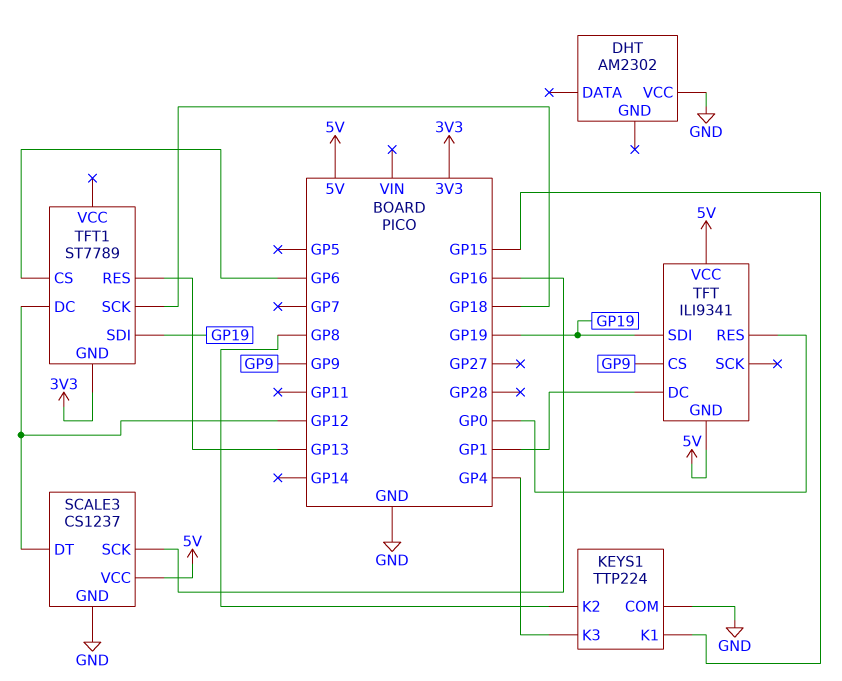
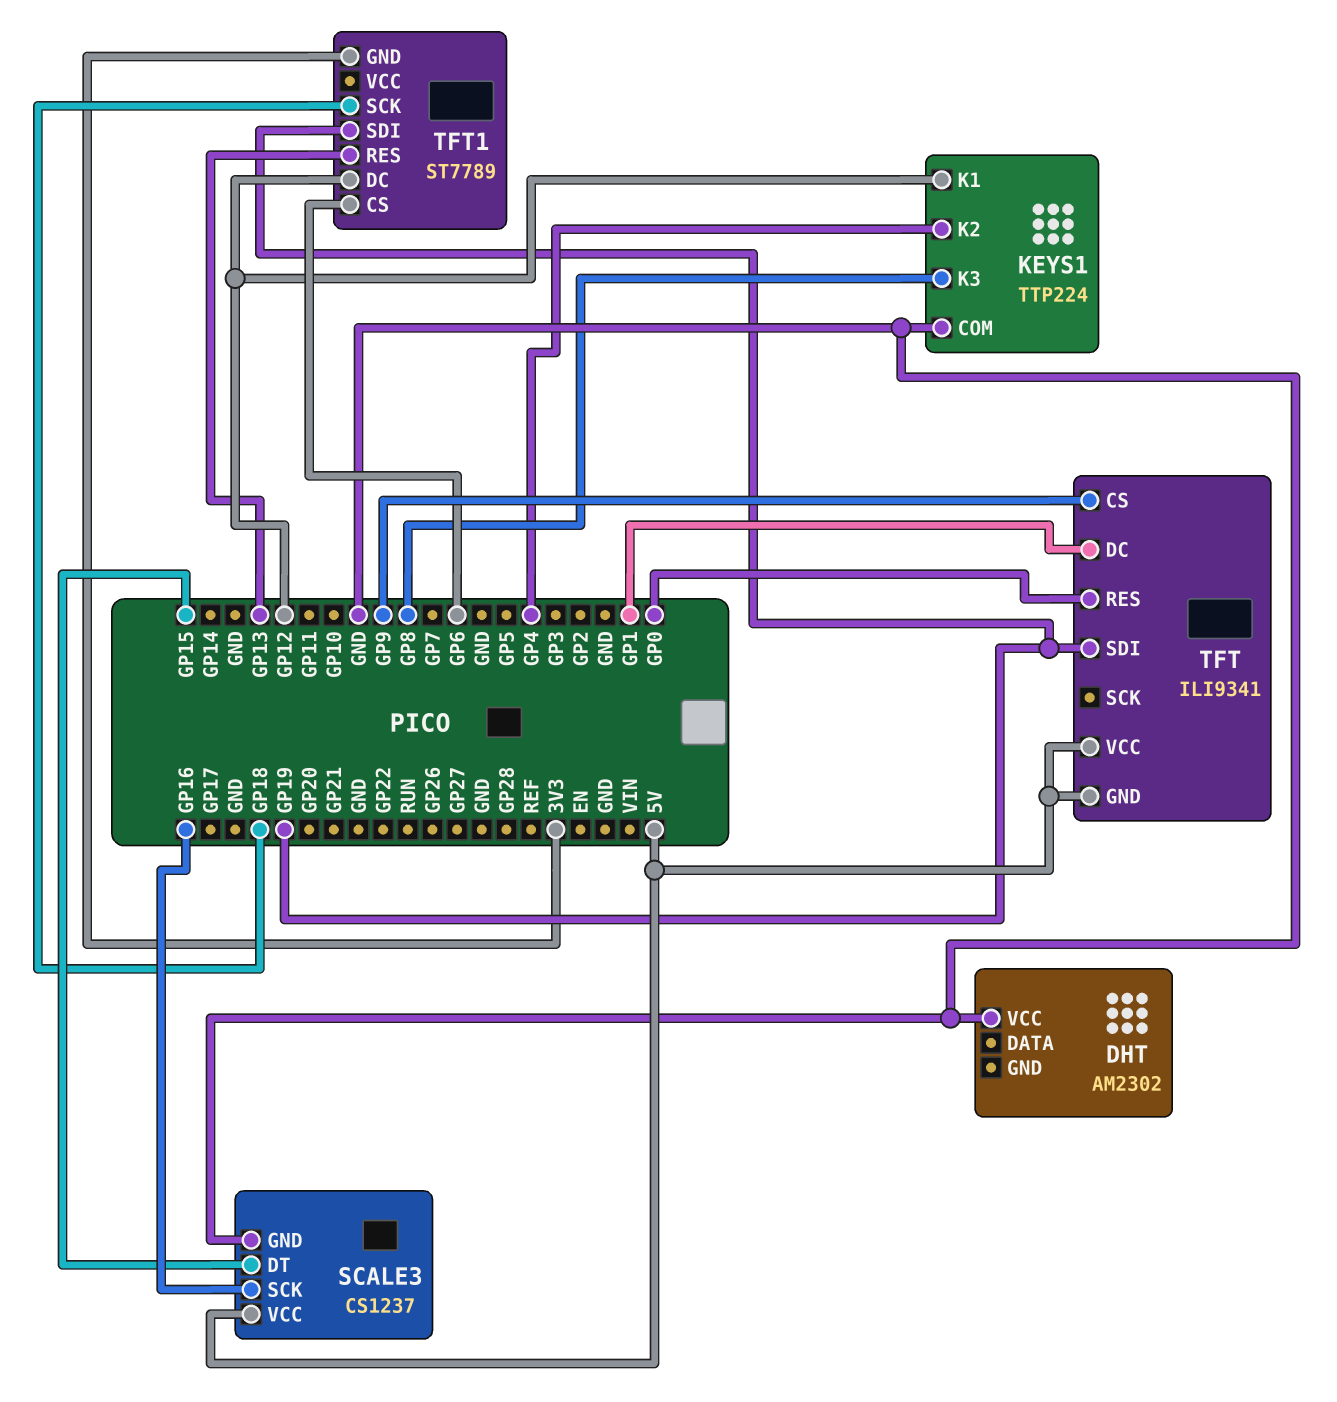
KEYS1 pin K1: GP15 -> GP12
KEYS1 pin K2: GP8 -> GP4
KEYS1 pin K3: GP4 -> GP8
SCALE3 pin DT: GP12 -> GP15

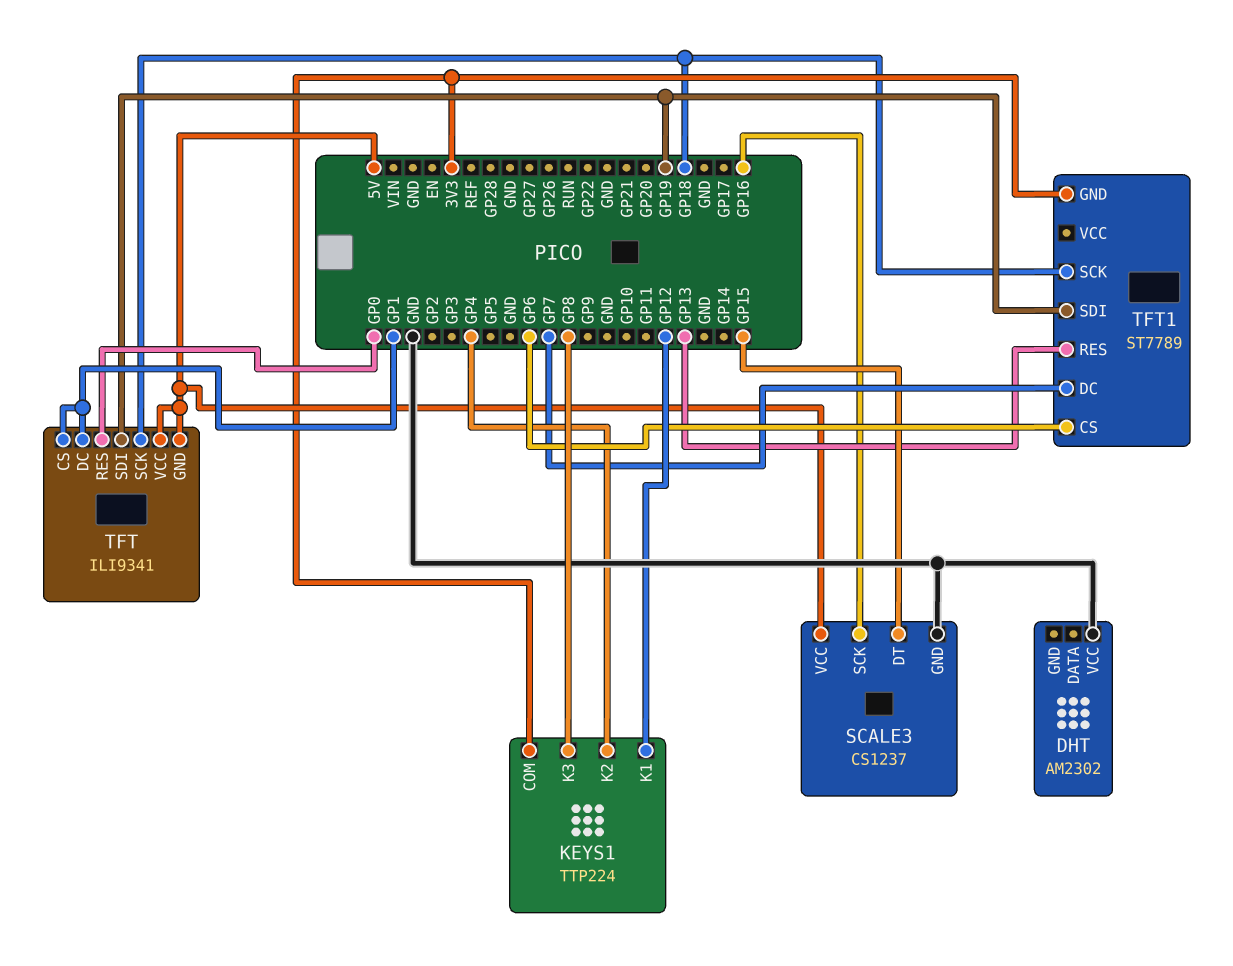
KEYS1 pin COM: GND -> 3V3
TFT pin CS: GP9 -> GP1
TFT pin SCK: none -> GP18
TFT1 pin DC: GP12 -> GP7

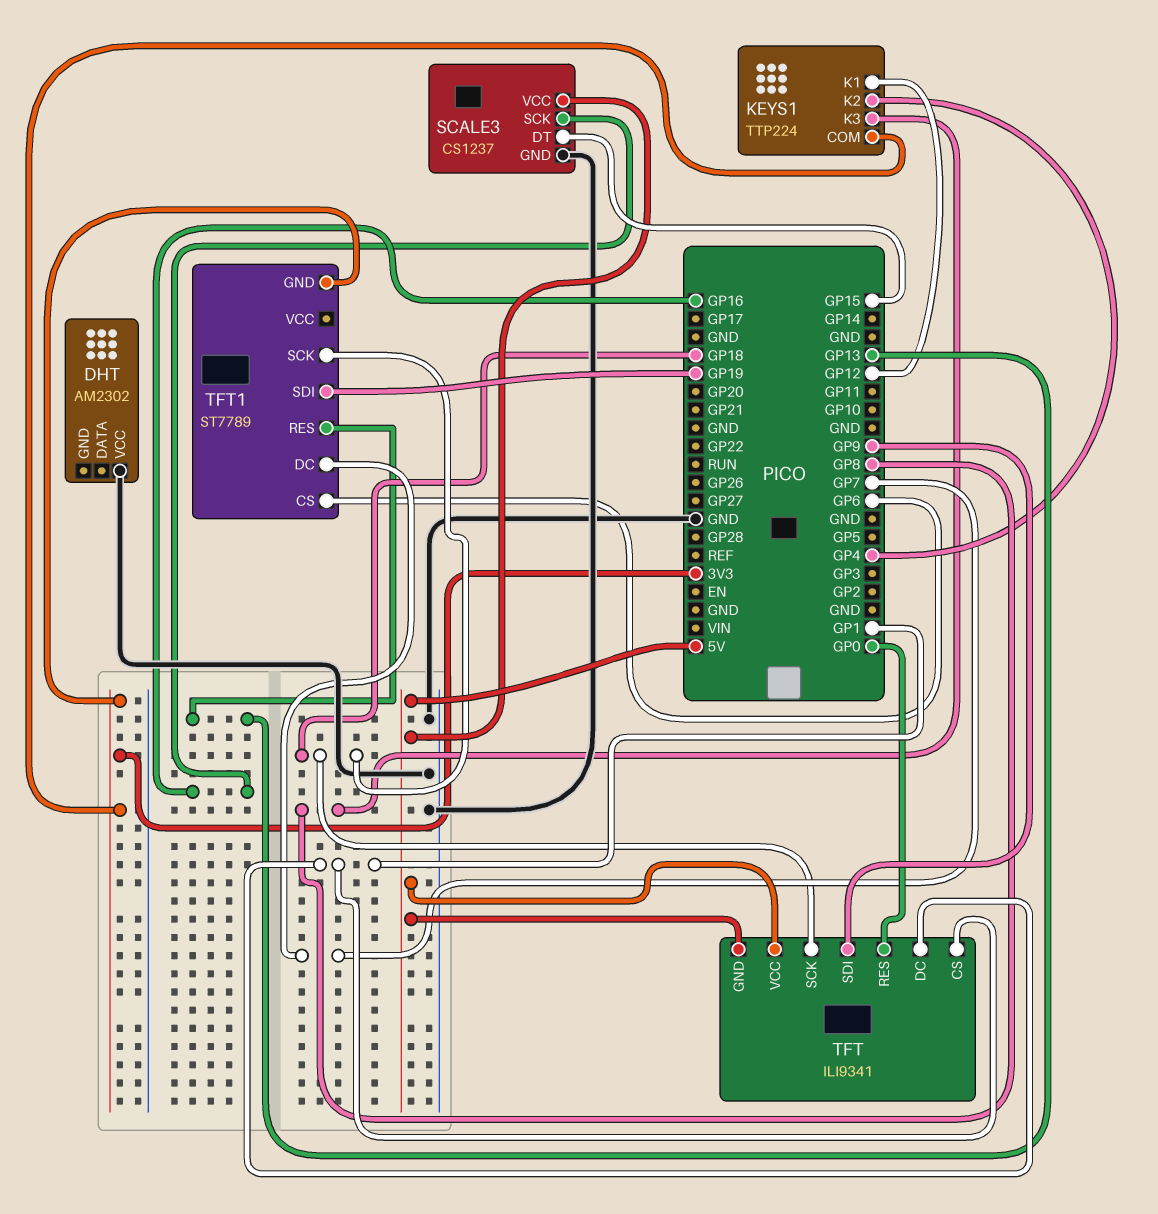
TFT pin SDI: GP19 -> GP9

